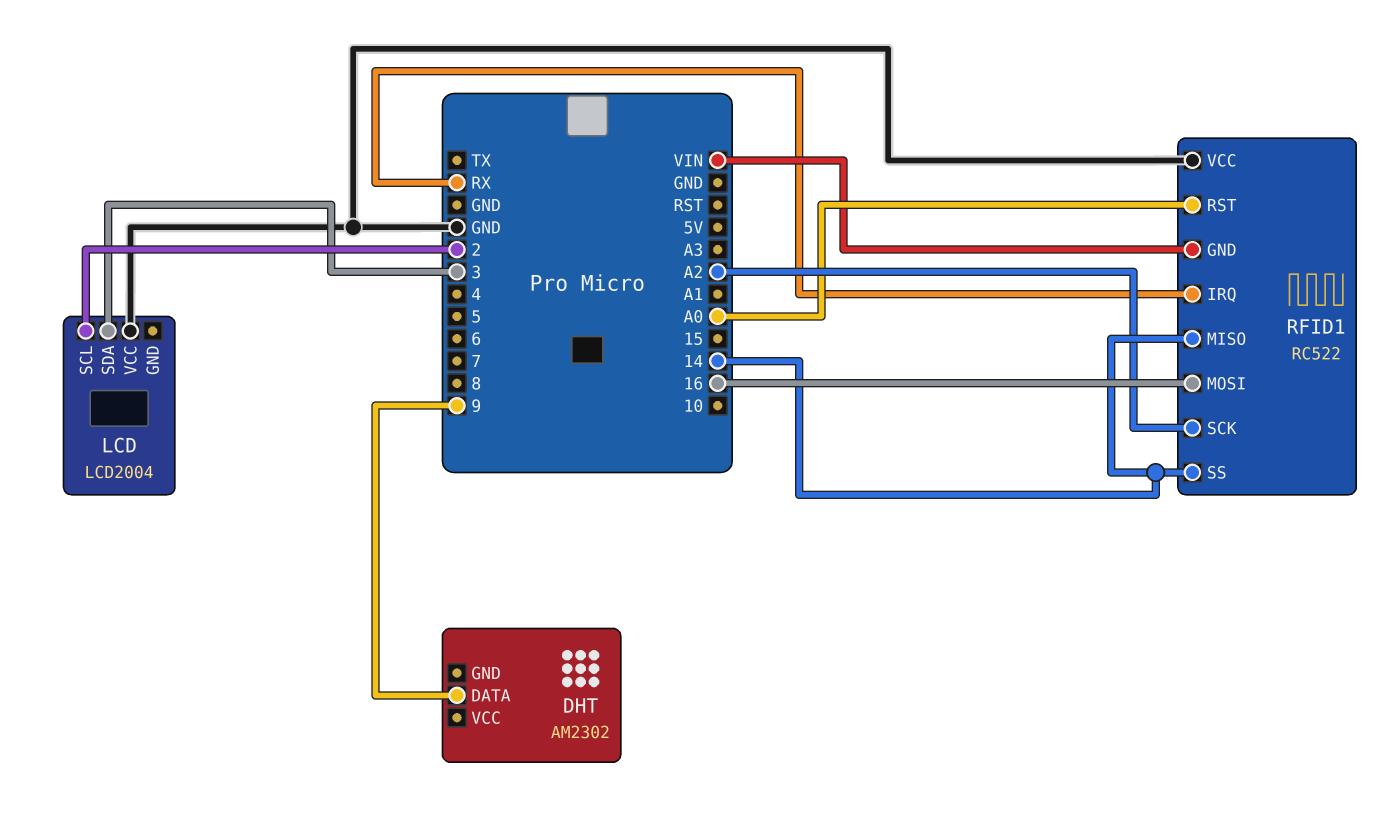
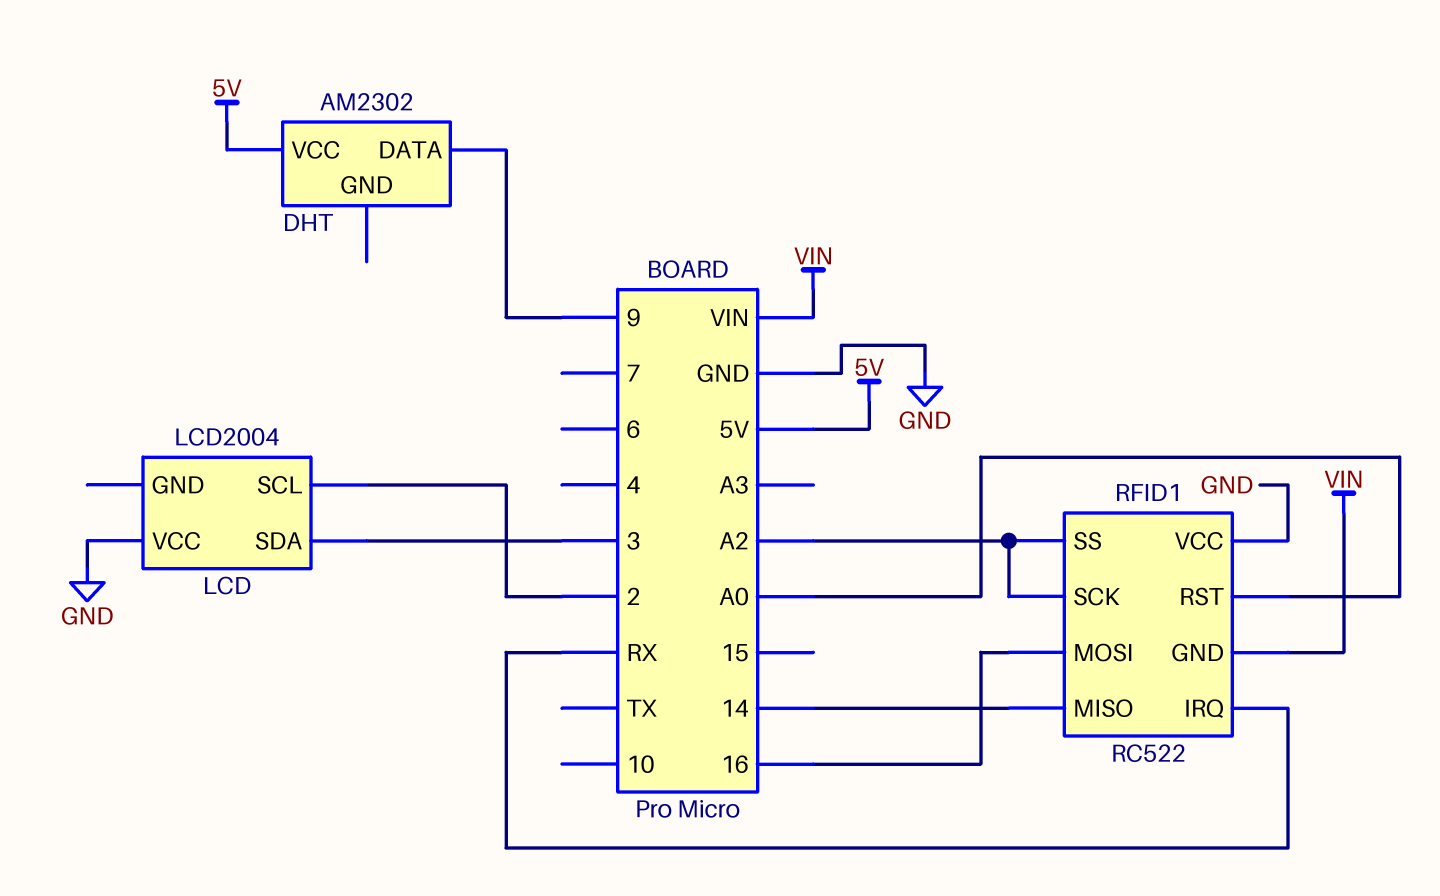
DHT pin VCC: none -> 5V
RFID1 pin SS: 14 -> A2

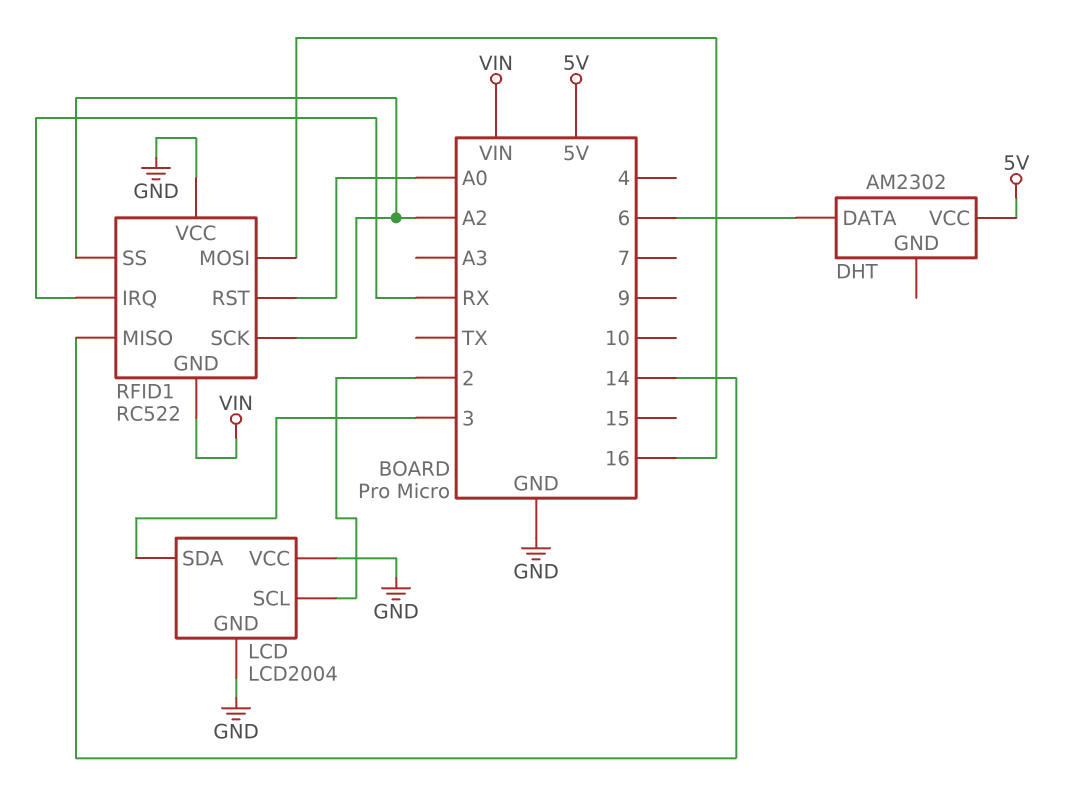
DHT pin DATA: 9 -> 6
LCD pin GND: none -> GND

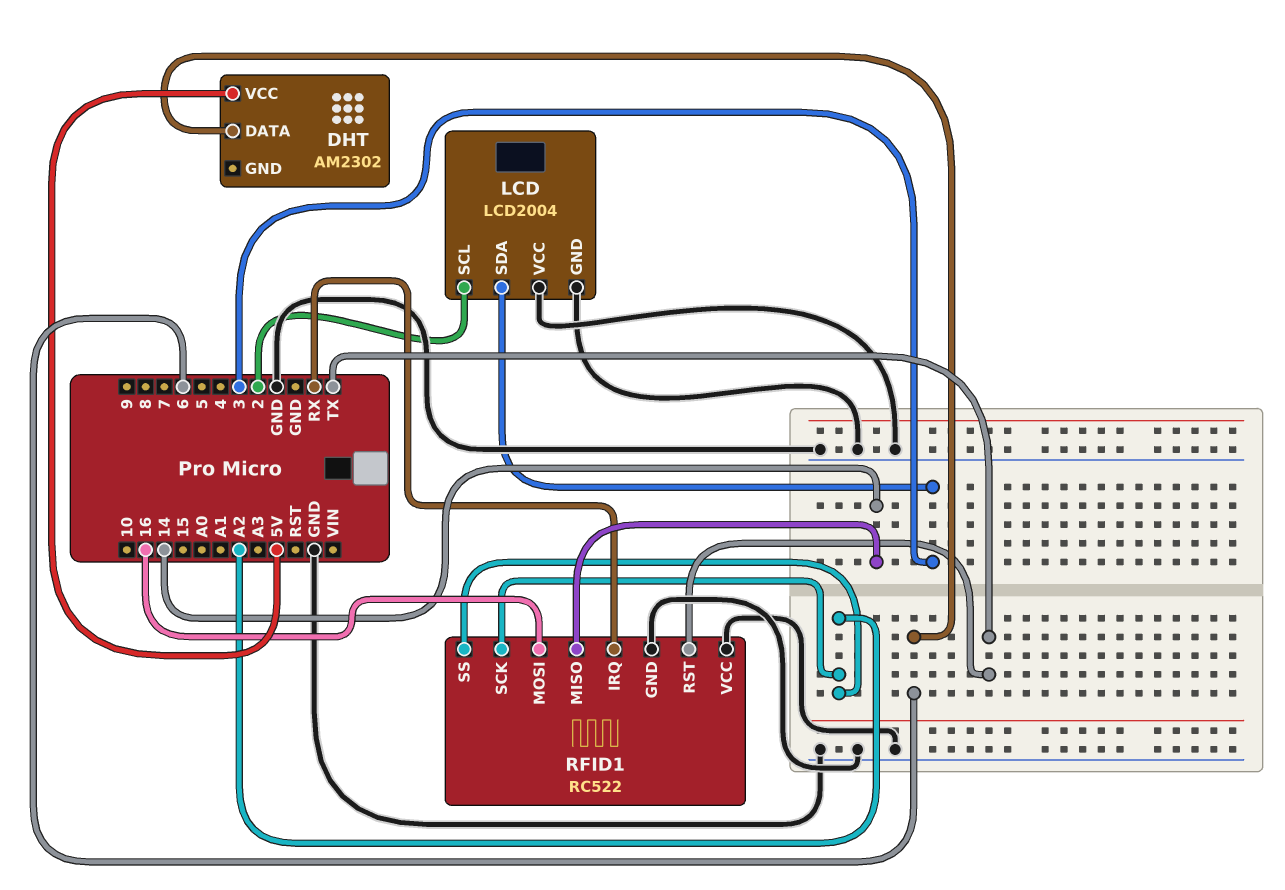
RFID1 pin GND: VIN -> GND
RFID1 pin RST: A0 -> TX

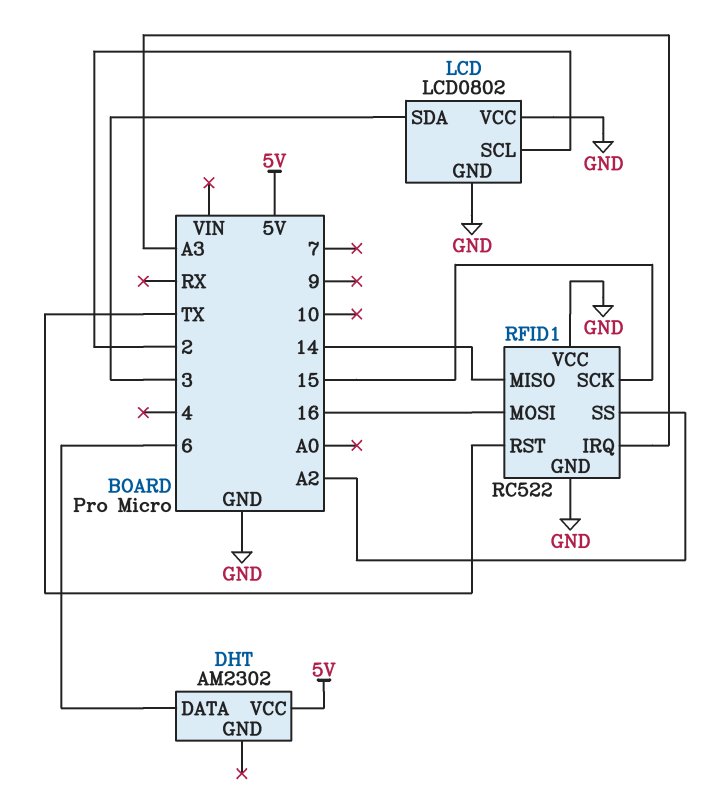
LCD: LCD2004 -> LCD0802
RFID1 pin IRQ: RX -> A3
RFID1 pin SCK: A2 -> 15

